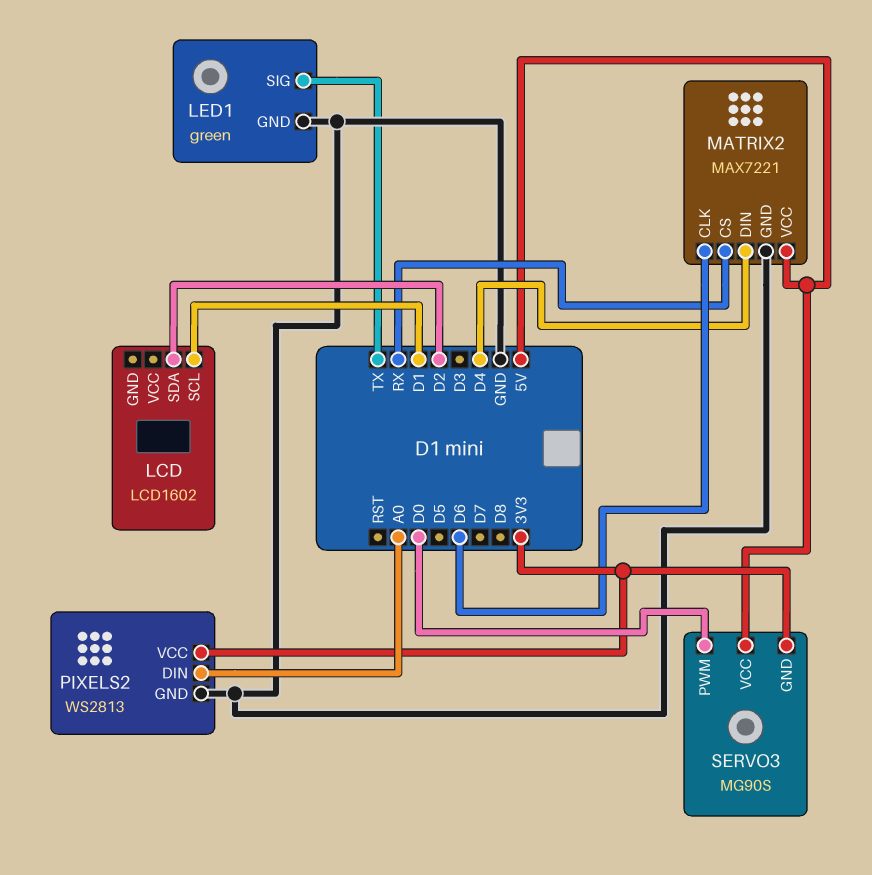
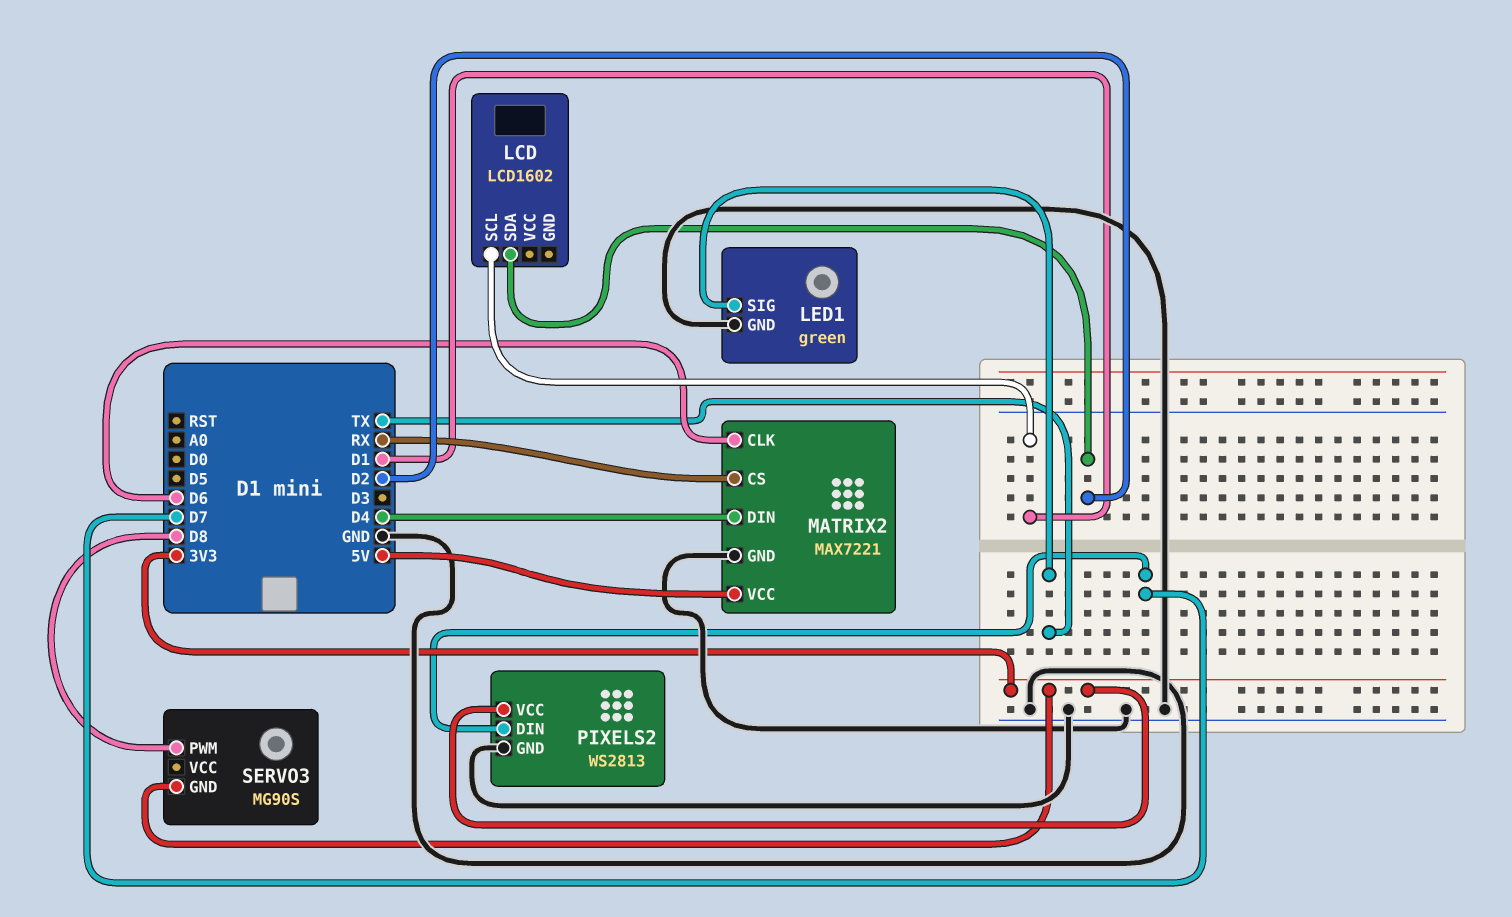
PIXELS2 pin DIN: A0 -> D7
SERVO3 pin PWM: D0 -> D8
SERVO3 pin VCC: 5V -> none

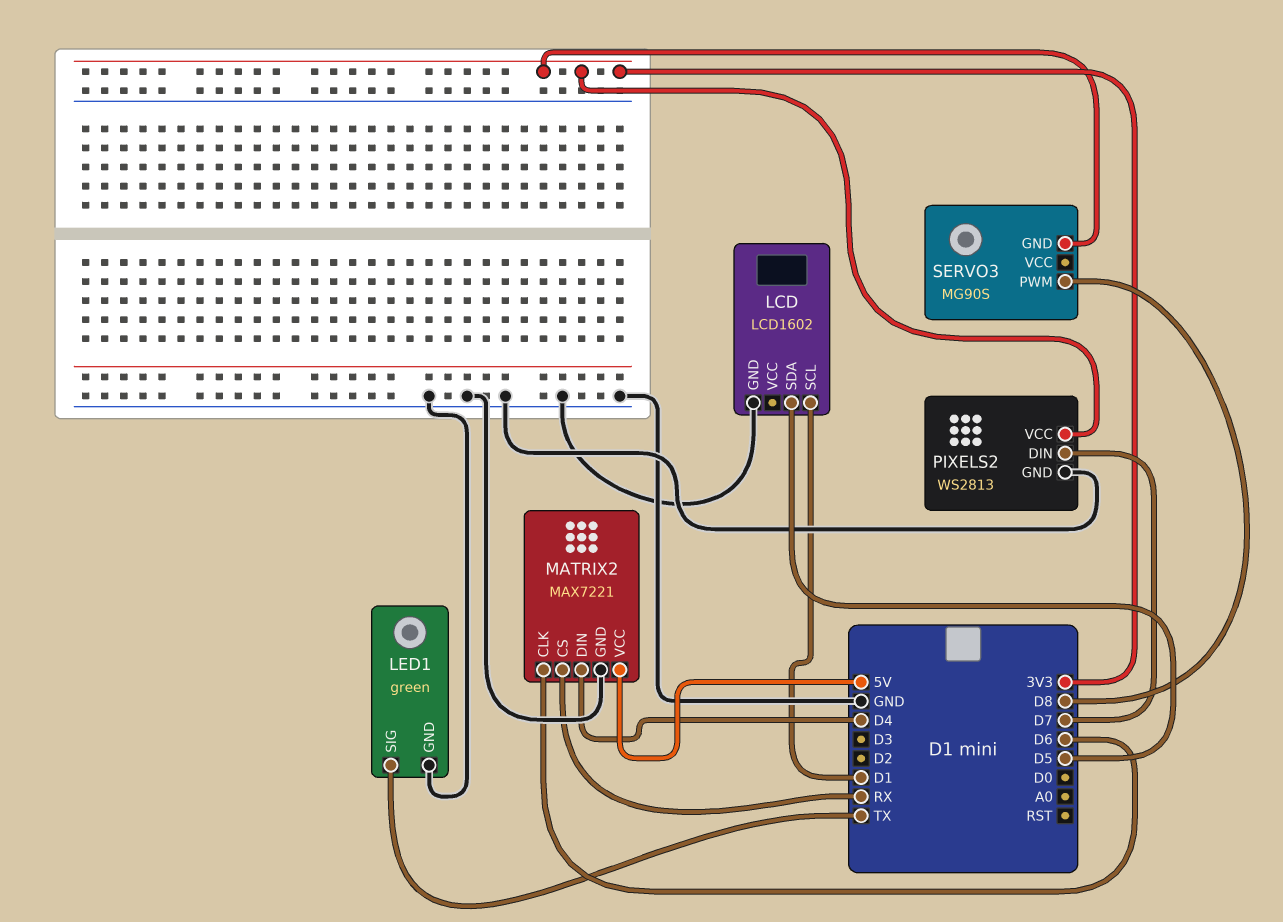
LCD pin GND: none -> GND
LCD pin SDA: D2 -> D5

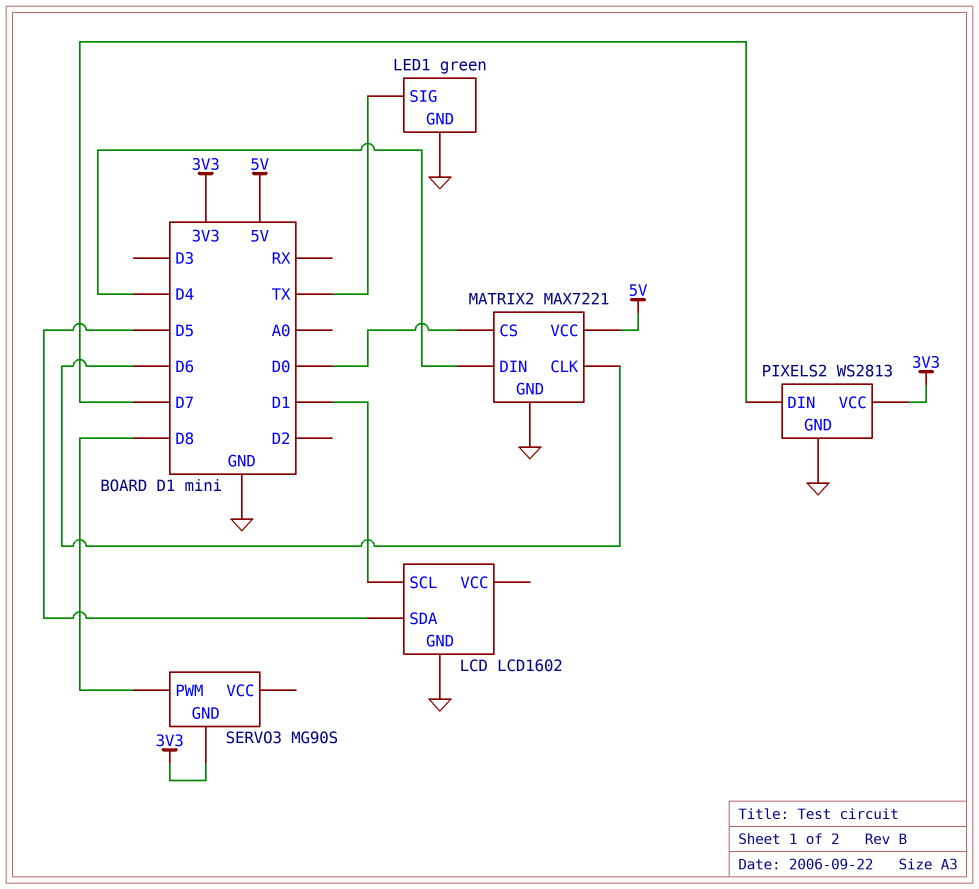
MATRIX2 pin CS: RX -> D0

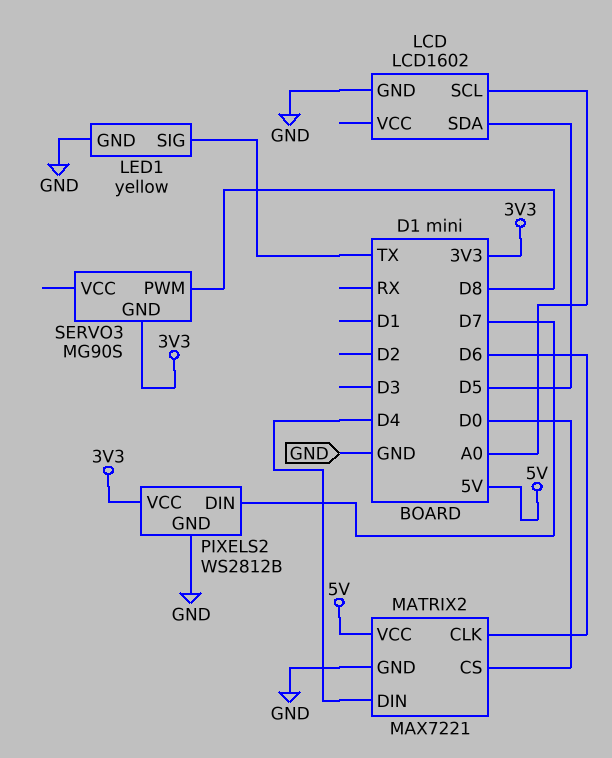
LCD pin SCL: D1 -> A0
LED1: green -> yellow
PIXELS2: WS2813 -> WS2812B

